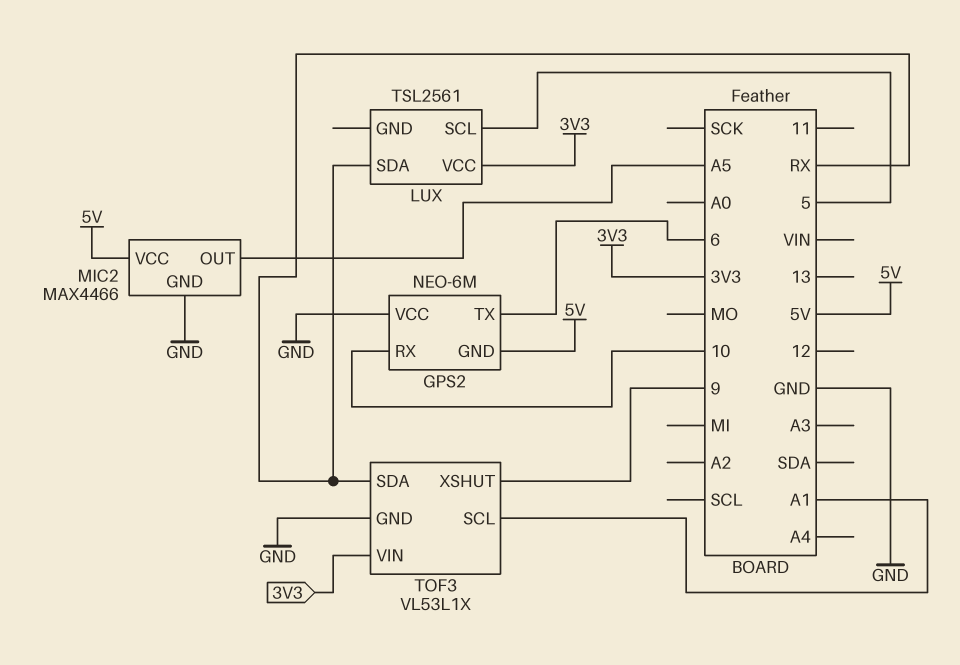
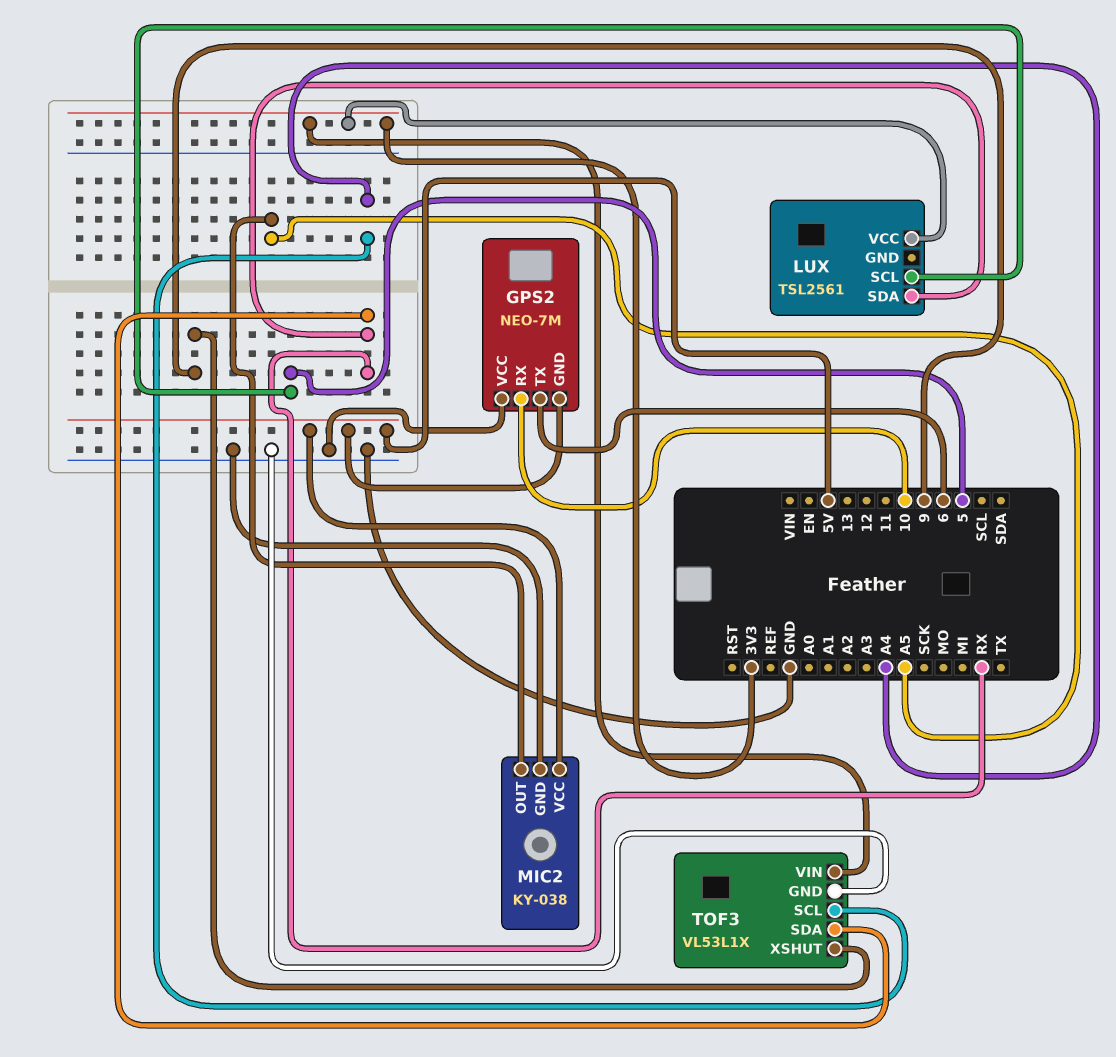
GPS2: NEO-6M -> NEO-7M
MIC2: MAX4466 -> KY-038
TOF3 pin SCL: A1 -> A4

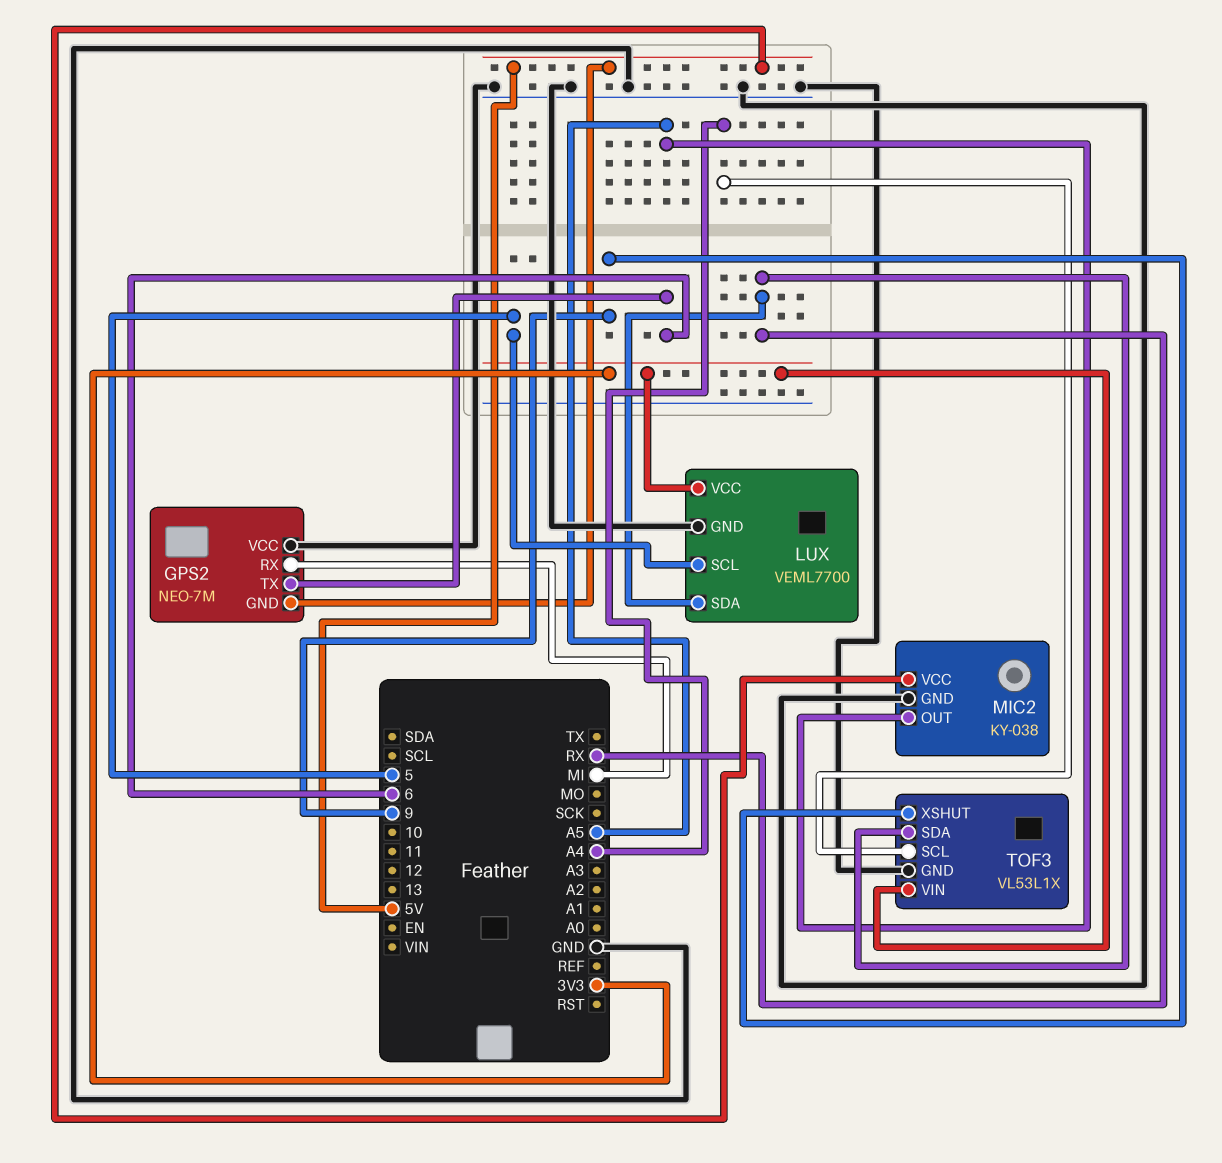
GPS2 pin RX: 10 -> MI
LUX: TSL2561 -> VEML7700
LUX pin GND: none -> GND

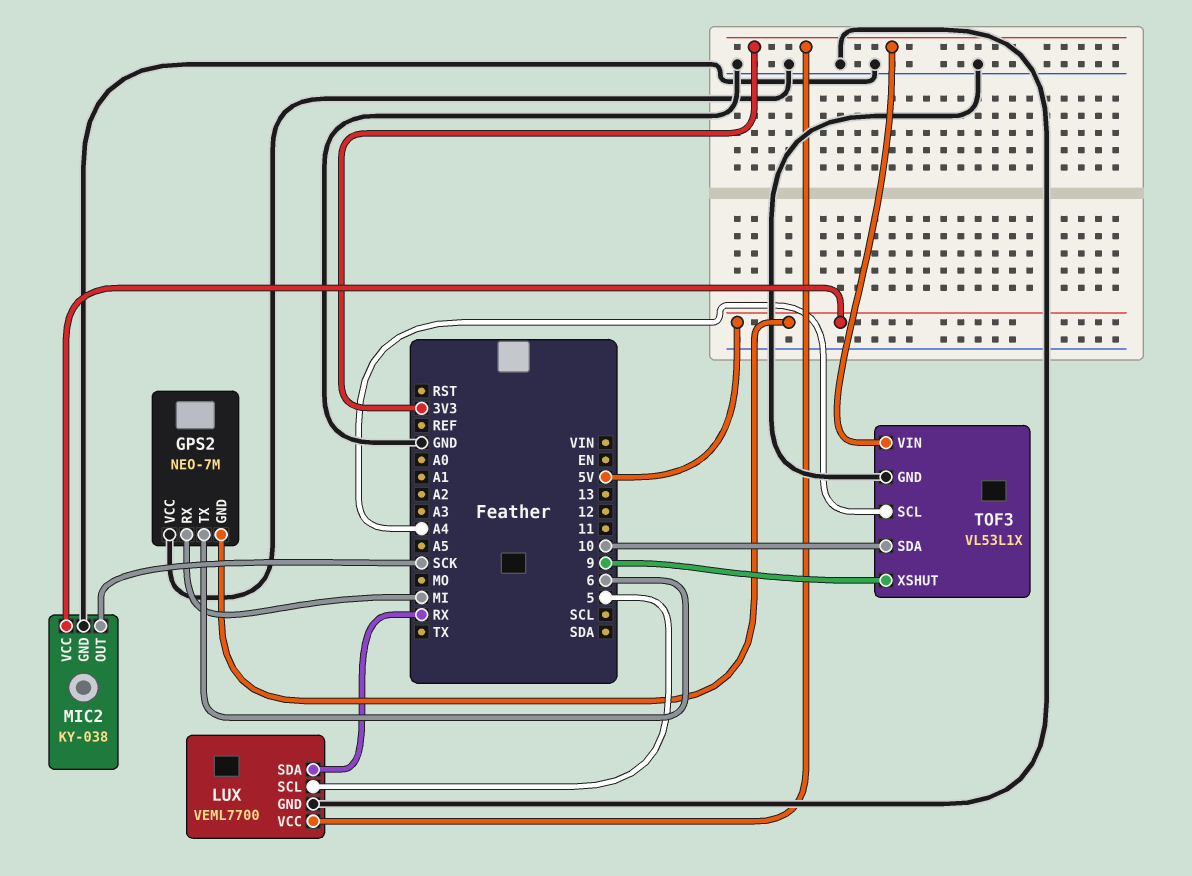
MIC2 pin OUT: A5 -> SCK
TOF3 pin SDA: RX -> 10

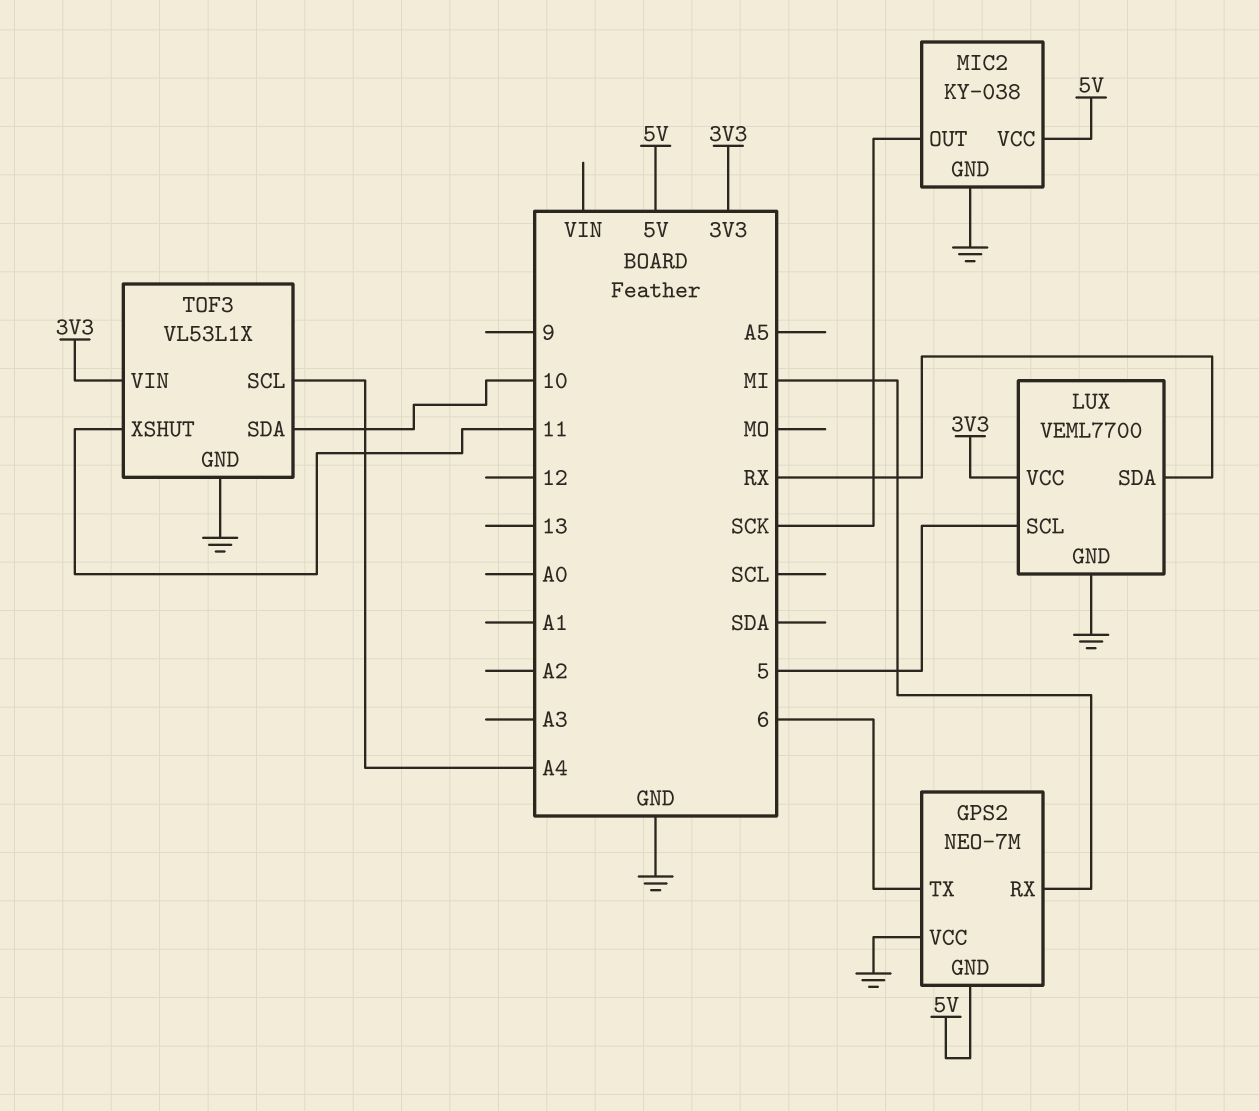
TOF3 pin XSHUT: 9 -> 11

